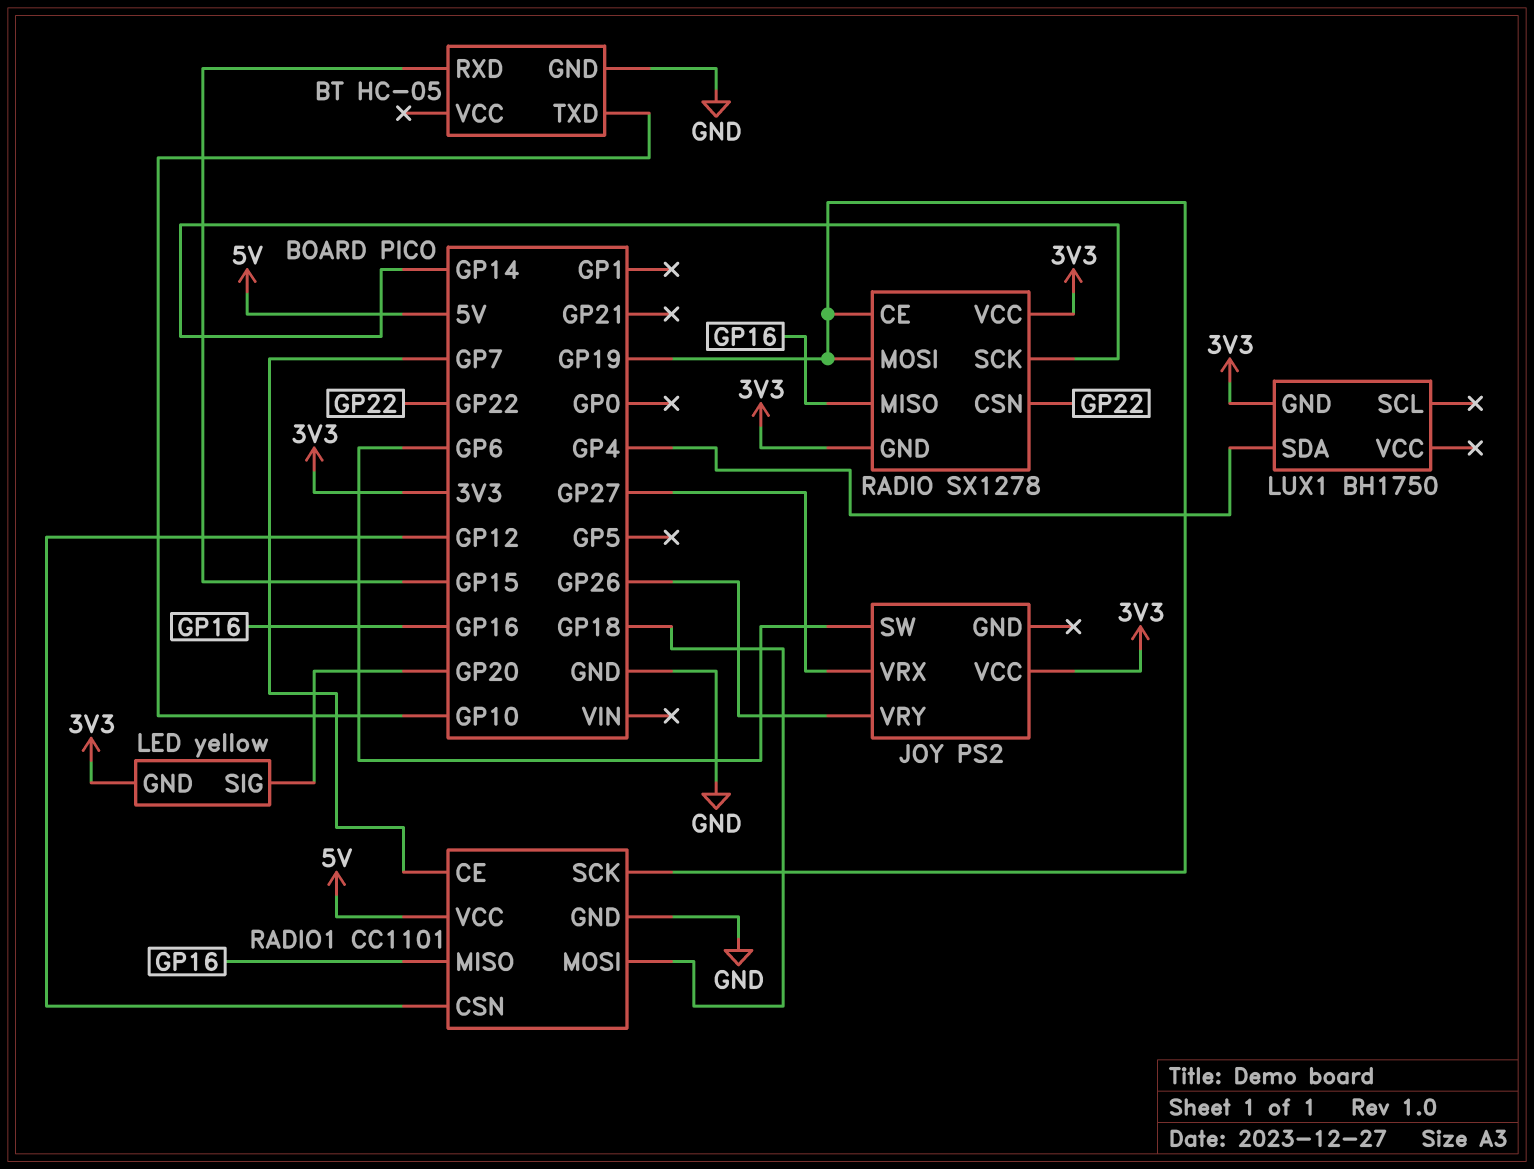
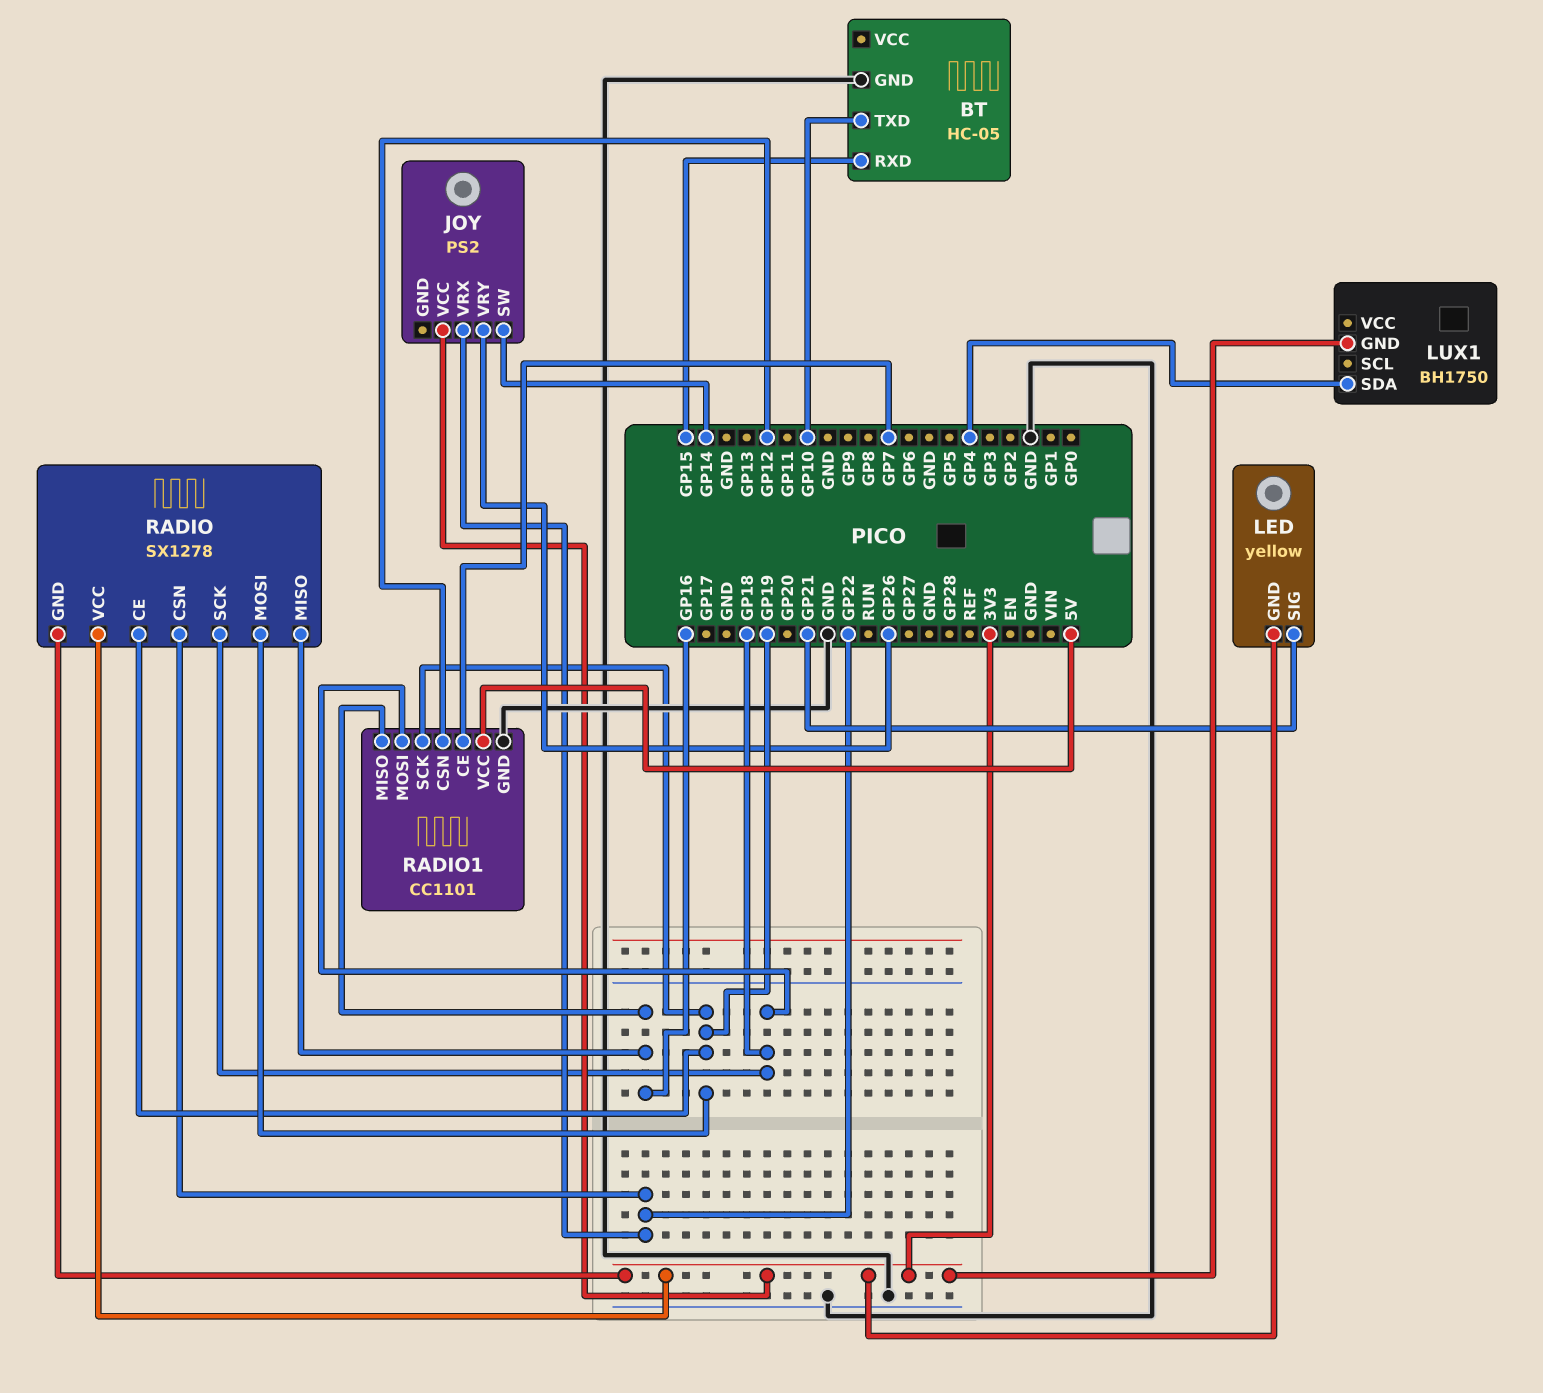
JOY pin SW: GP6 -> GP14
JOY pin VRX: GP27 -> GP22
LED pin SIG: GP20 -> GP21
RADIO pin SCK: GP14 -> GP18

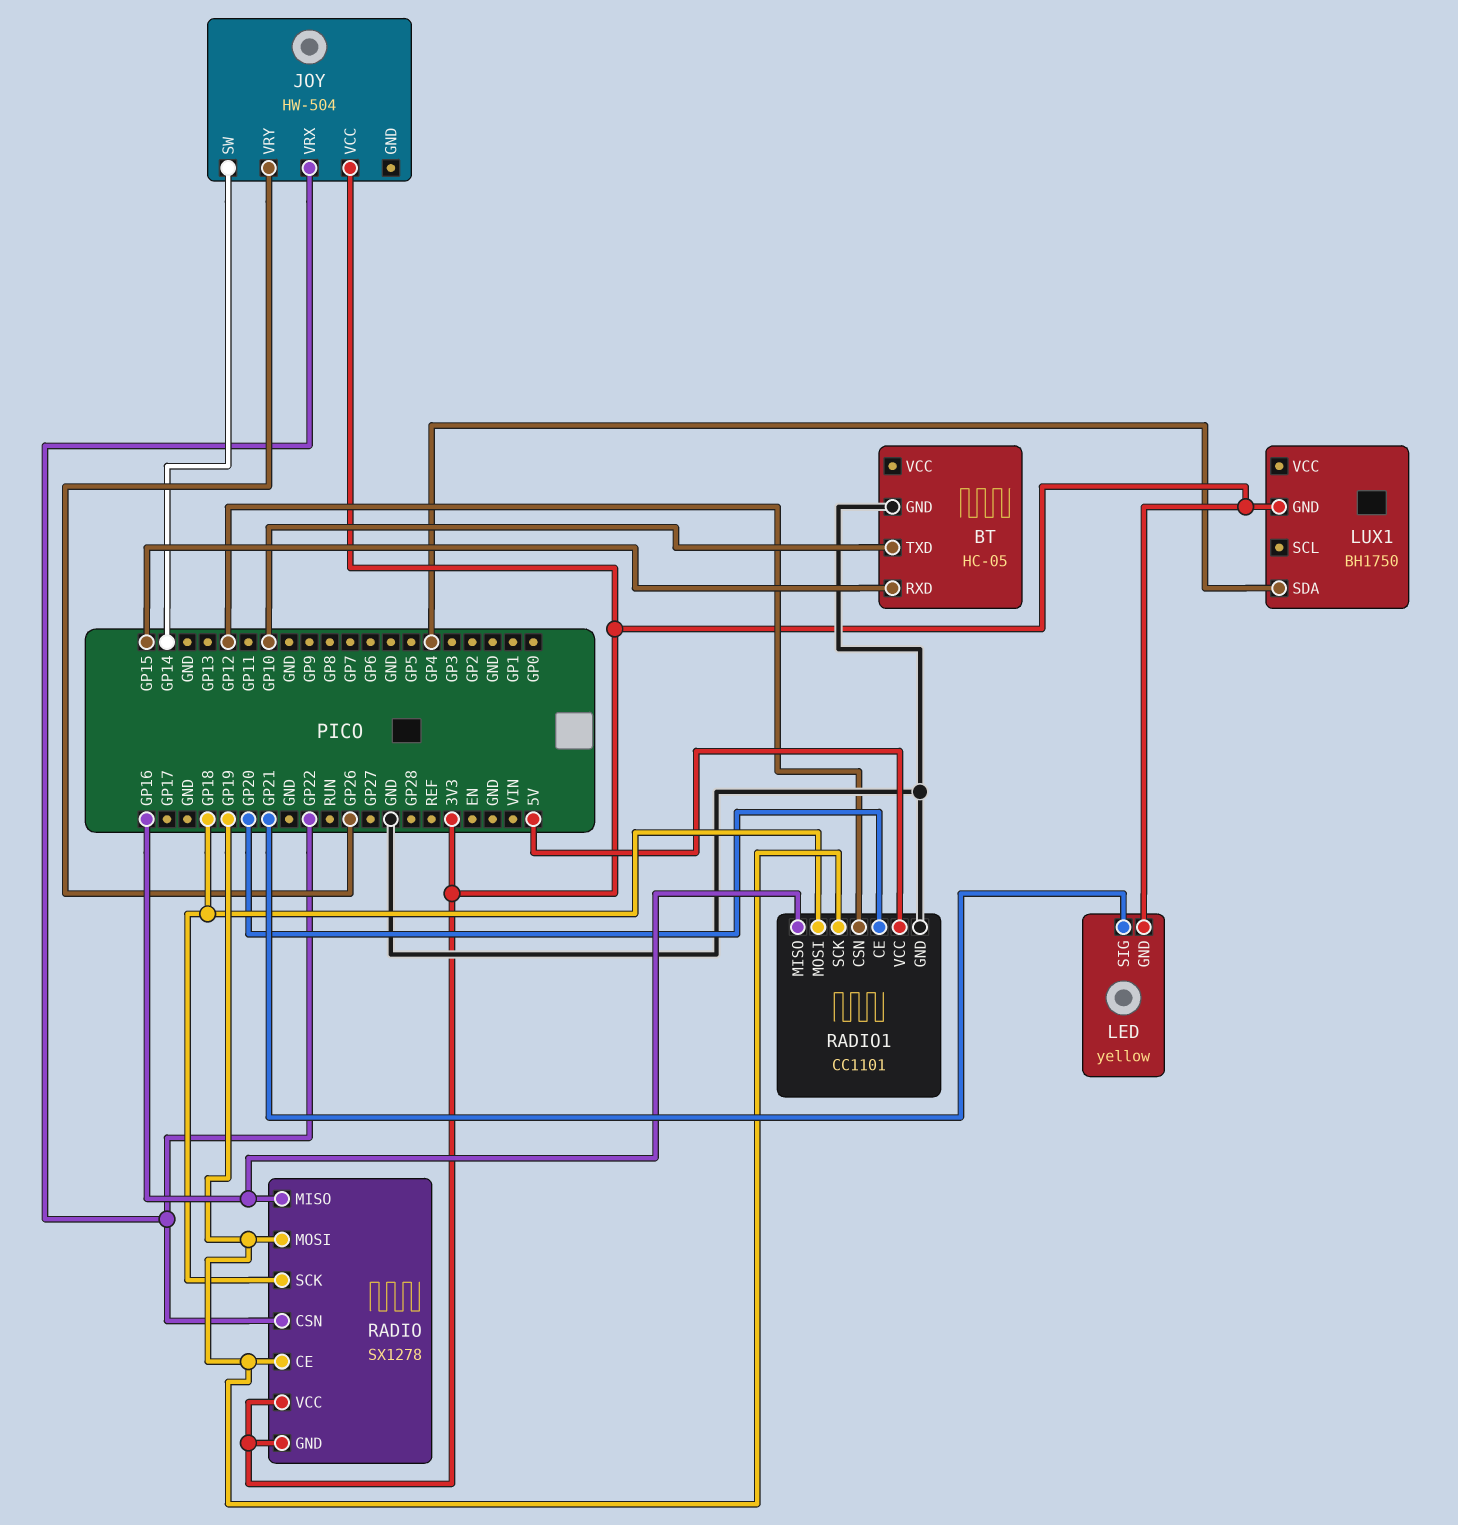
JOY: PS2 -> HW-504
RADIO1 pin CE: GP7 -> GP20

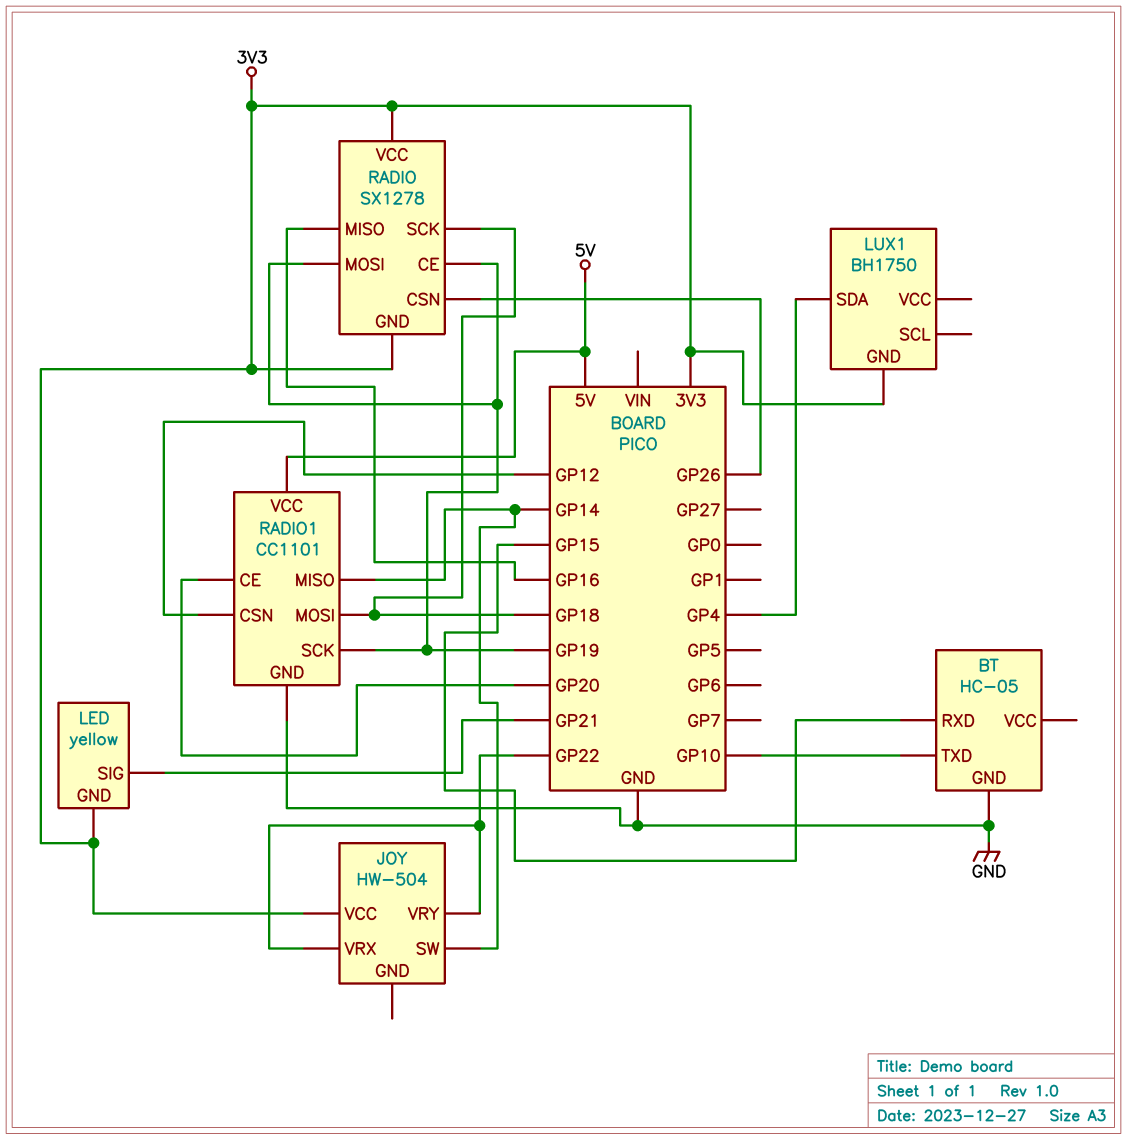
JOY pin VRY: GP26 -> GP22
RADIO pin CSN: GP22 -> GP26
RADIO1 pin MISO: GP16 -> GP14

